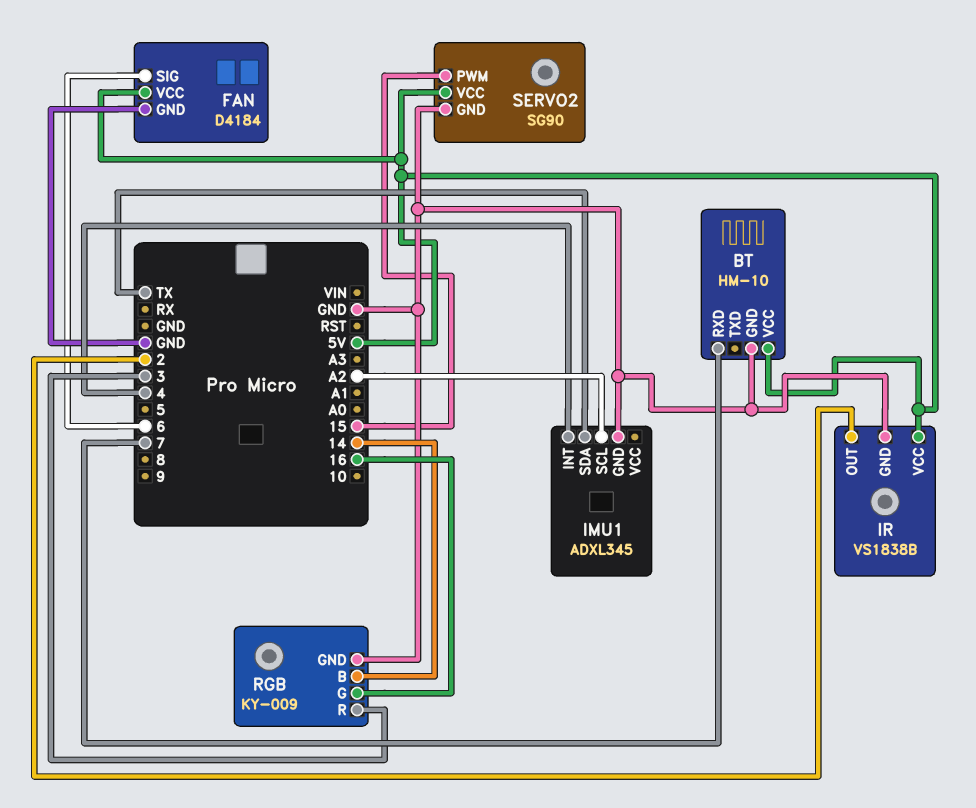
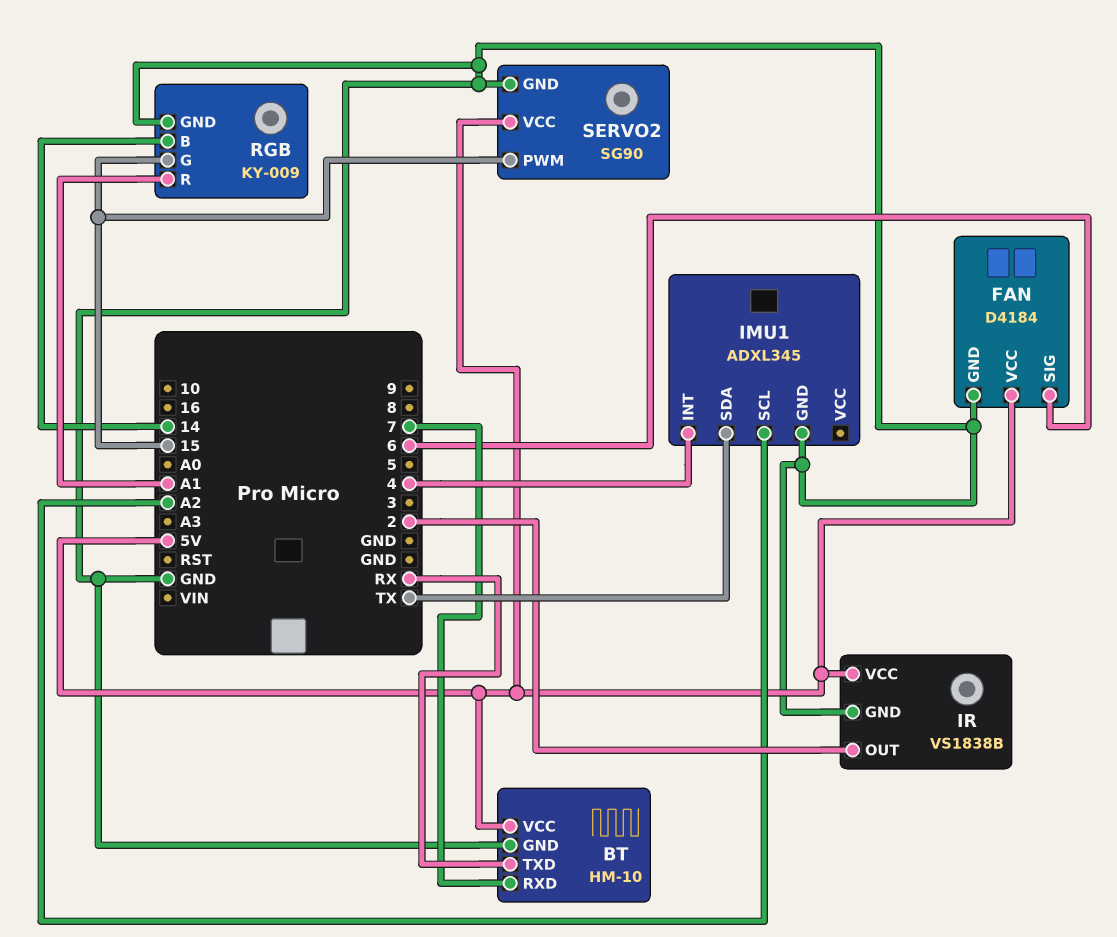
BT pin TXD: none -> RX
RGB pin G: 16 -> 15
RGB pin R: 3 -> A1

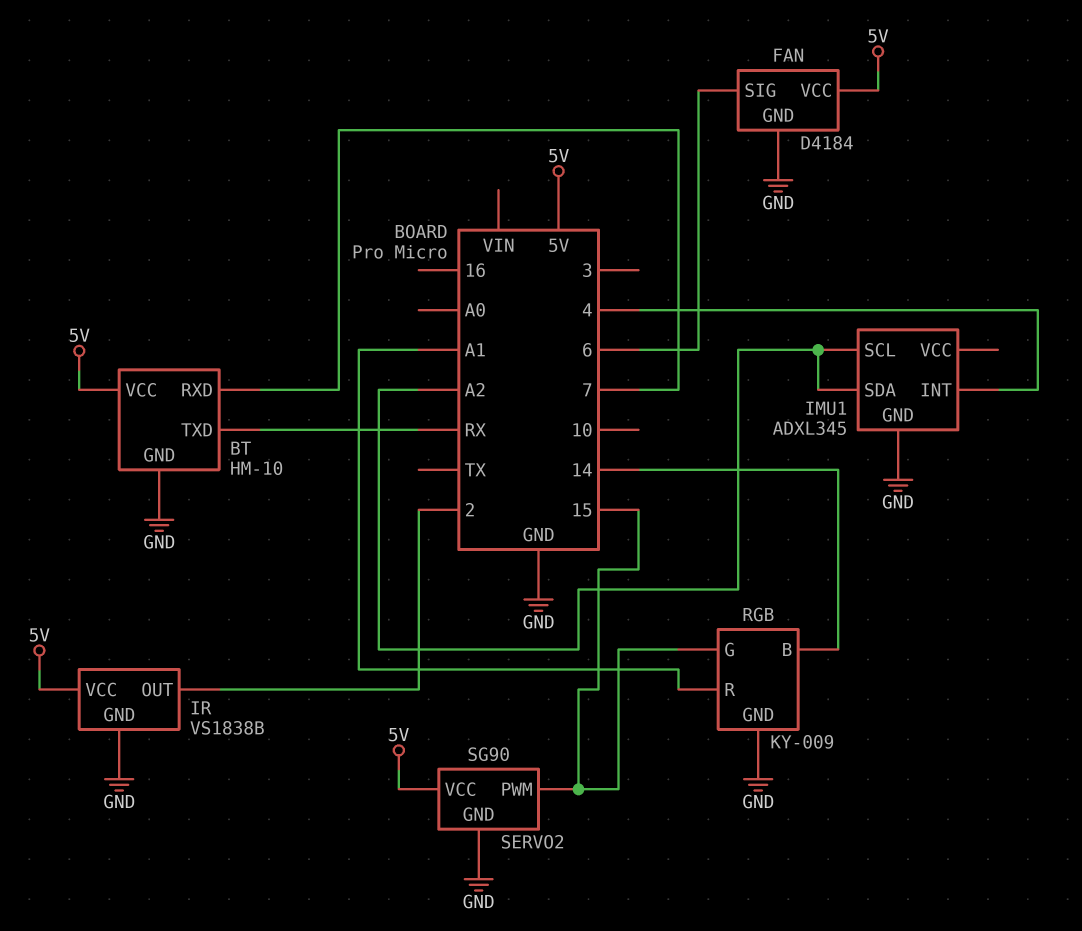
IMU1 pin SDA: TX -> A2

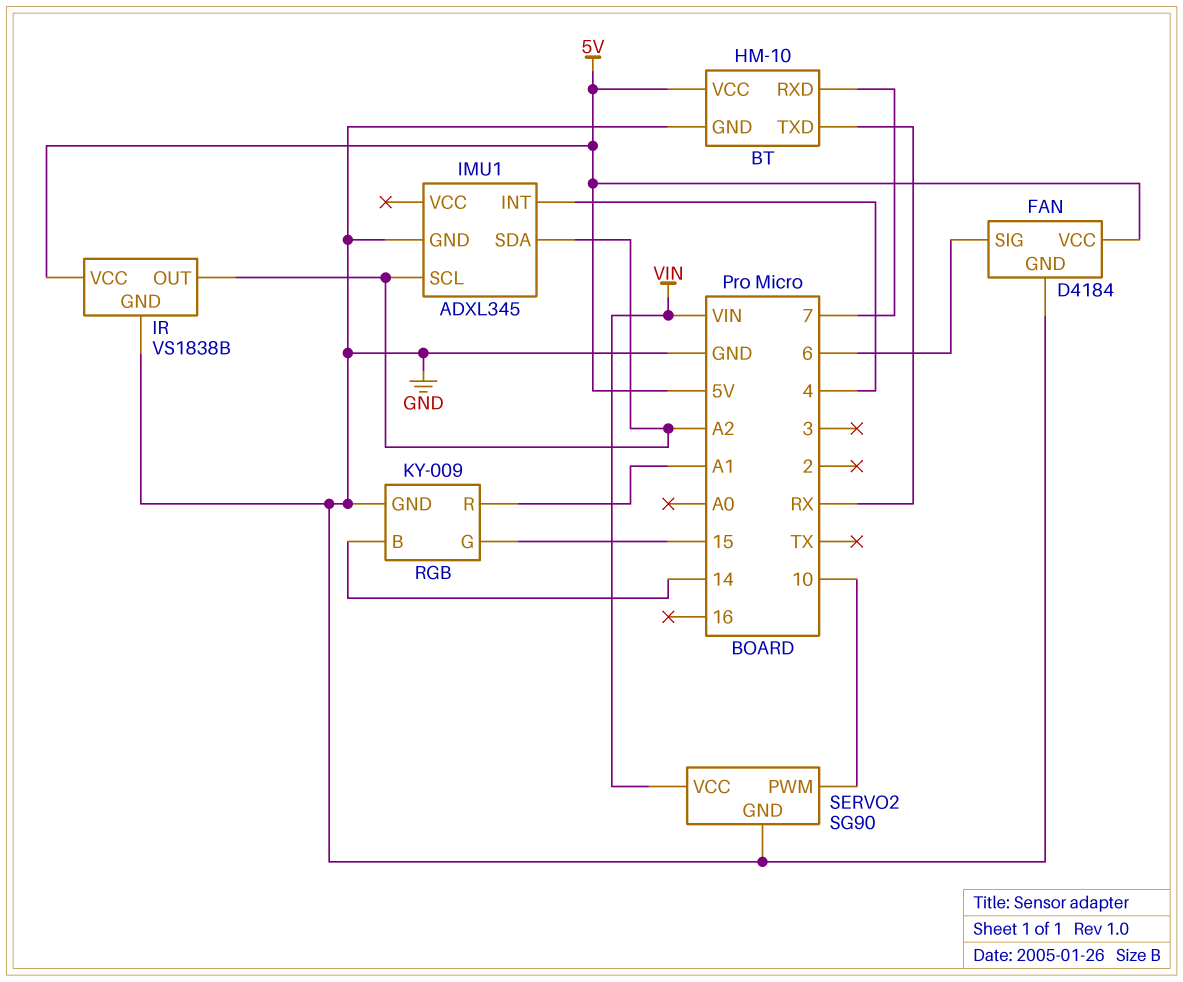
IR pin OUT: 2 -> A2
SERVO2 pin PWM: 15 -> 10
SERVO2 pin VCC: 5V -> VIN

